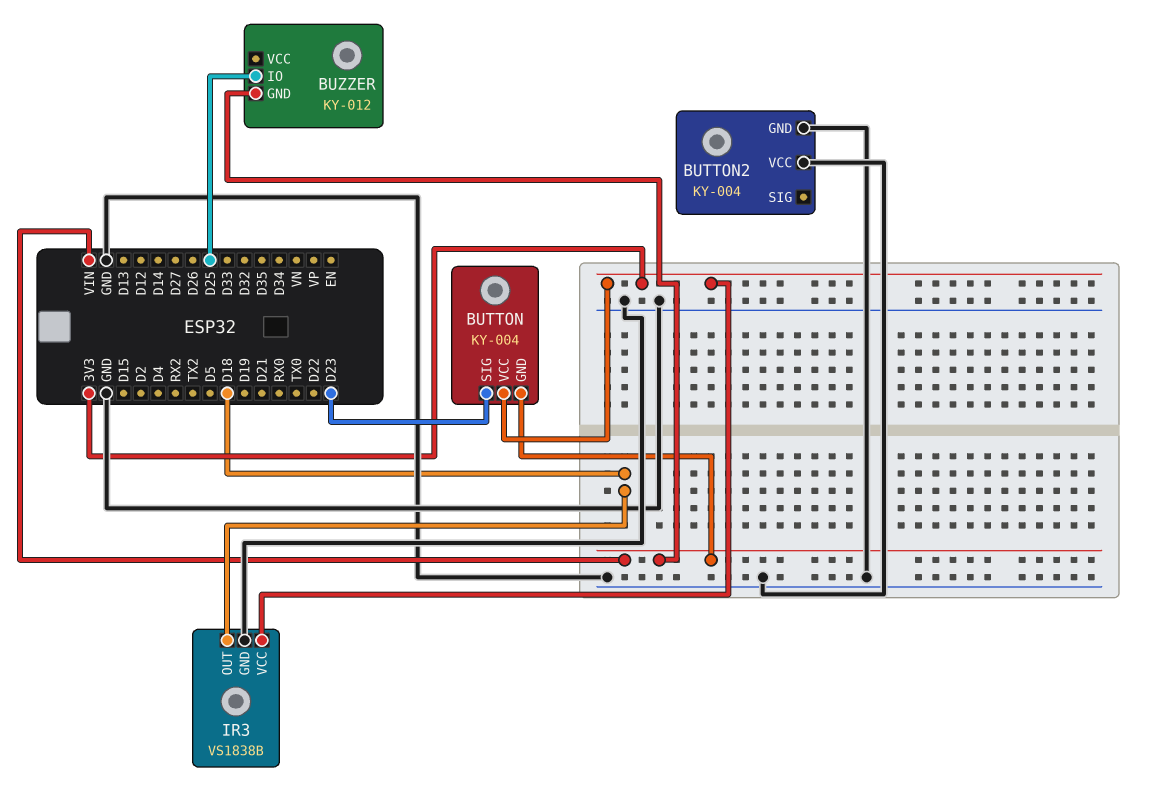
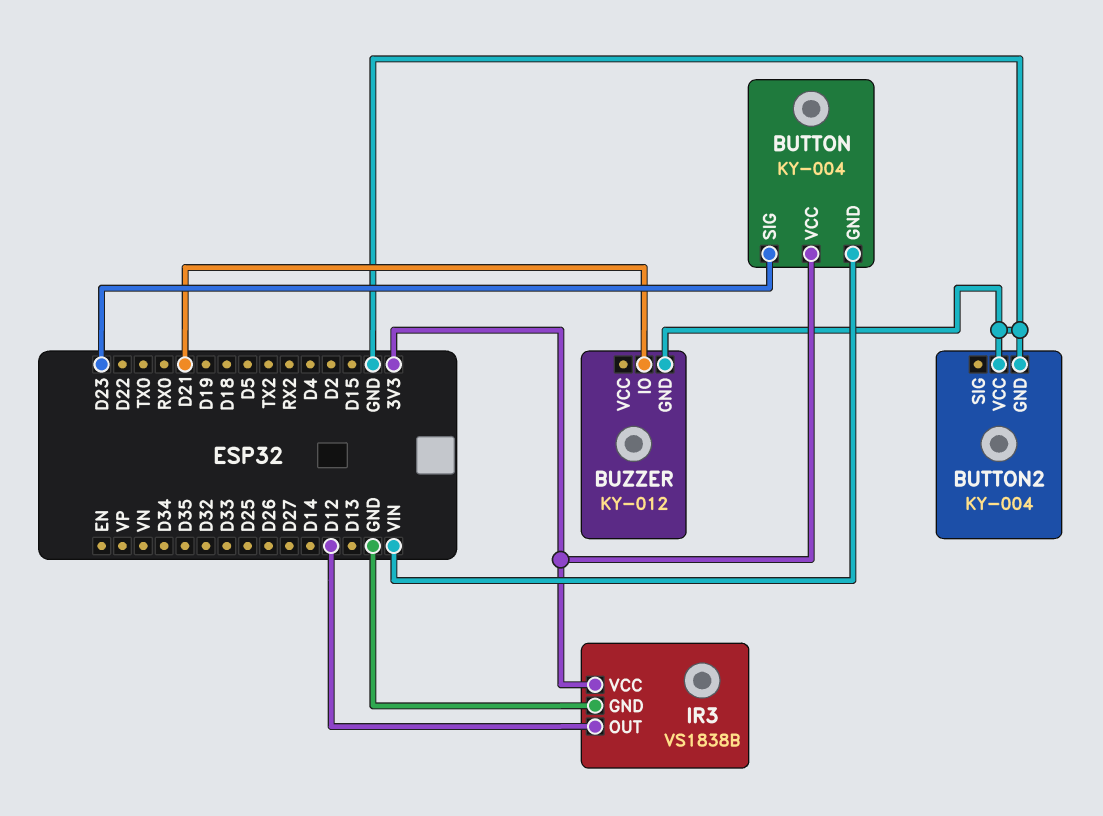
BUZZER pin GND: VIN -> GND
BUZZER pin IO: D25 -> D21
IR3 pin OUT: D18 -> D12

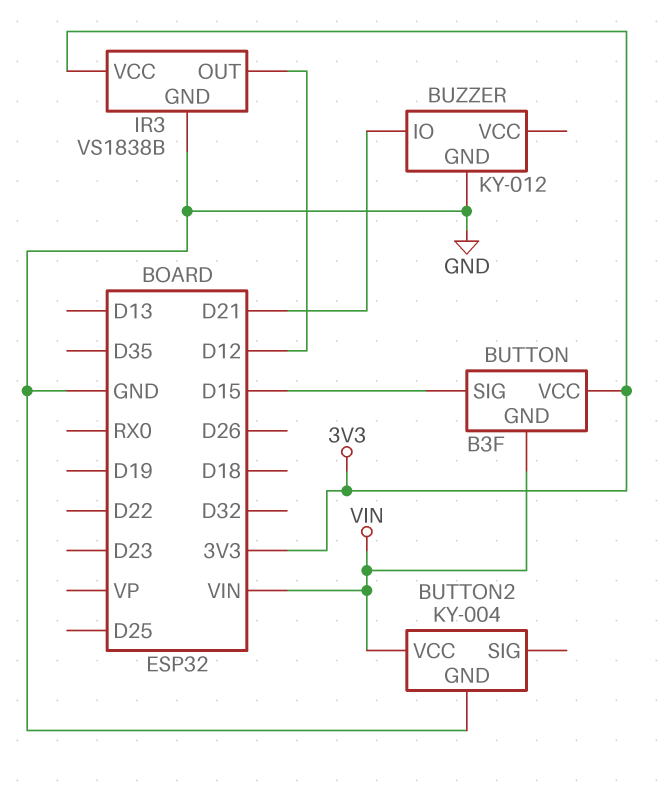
BUTTON: KY-004 -> B3F
BUTTON pin SIG: D23 -> D15
BUTTON2 pin VCC: GND -> VIN

